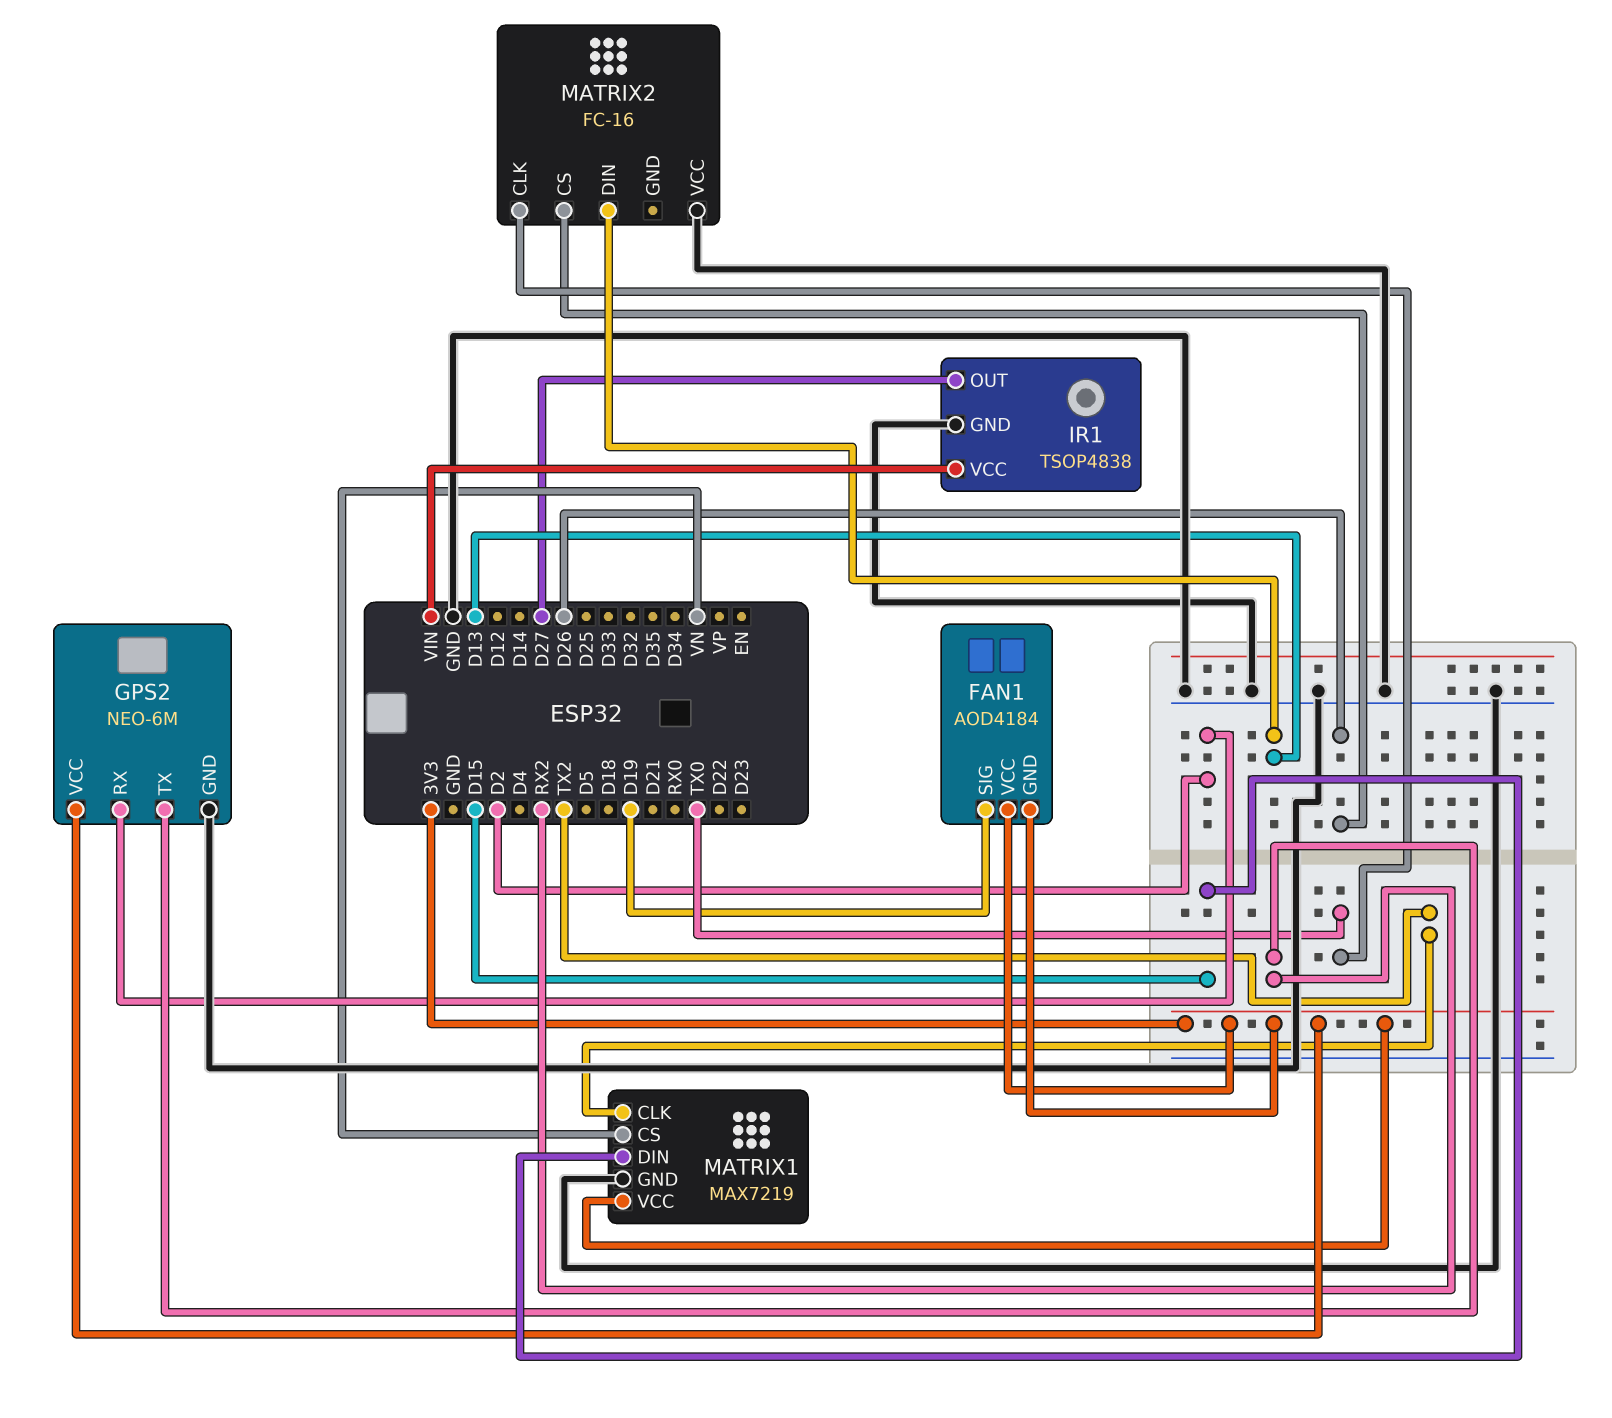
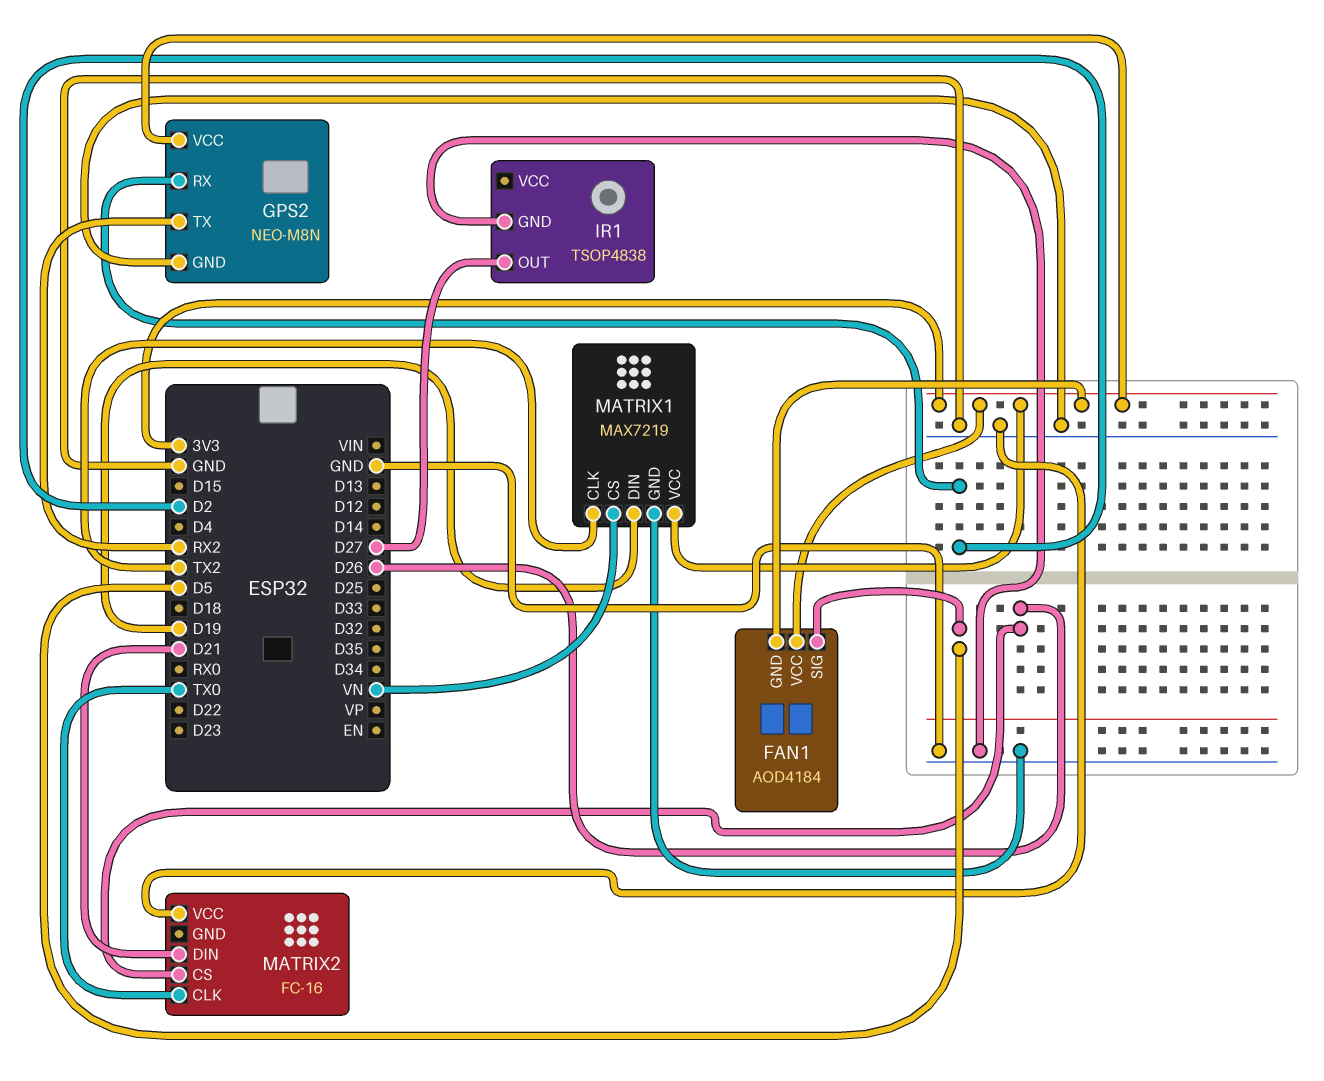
FAN1 pin SIG: D19 -> D5
GPS2: NEO-6M -> NEO-M8N
IR1 pin VCC: VIN -> none
MATRIX1 pin DIN: D15 -> D19
MATRIX2 pin DIN: D13 -> D21

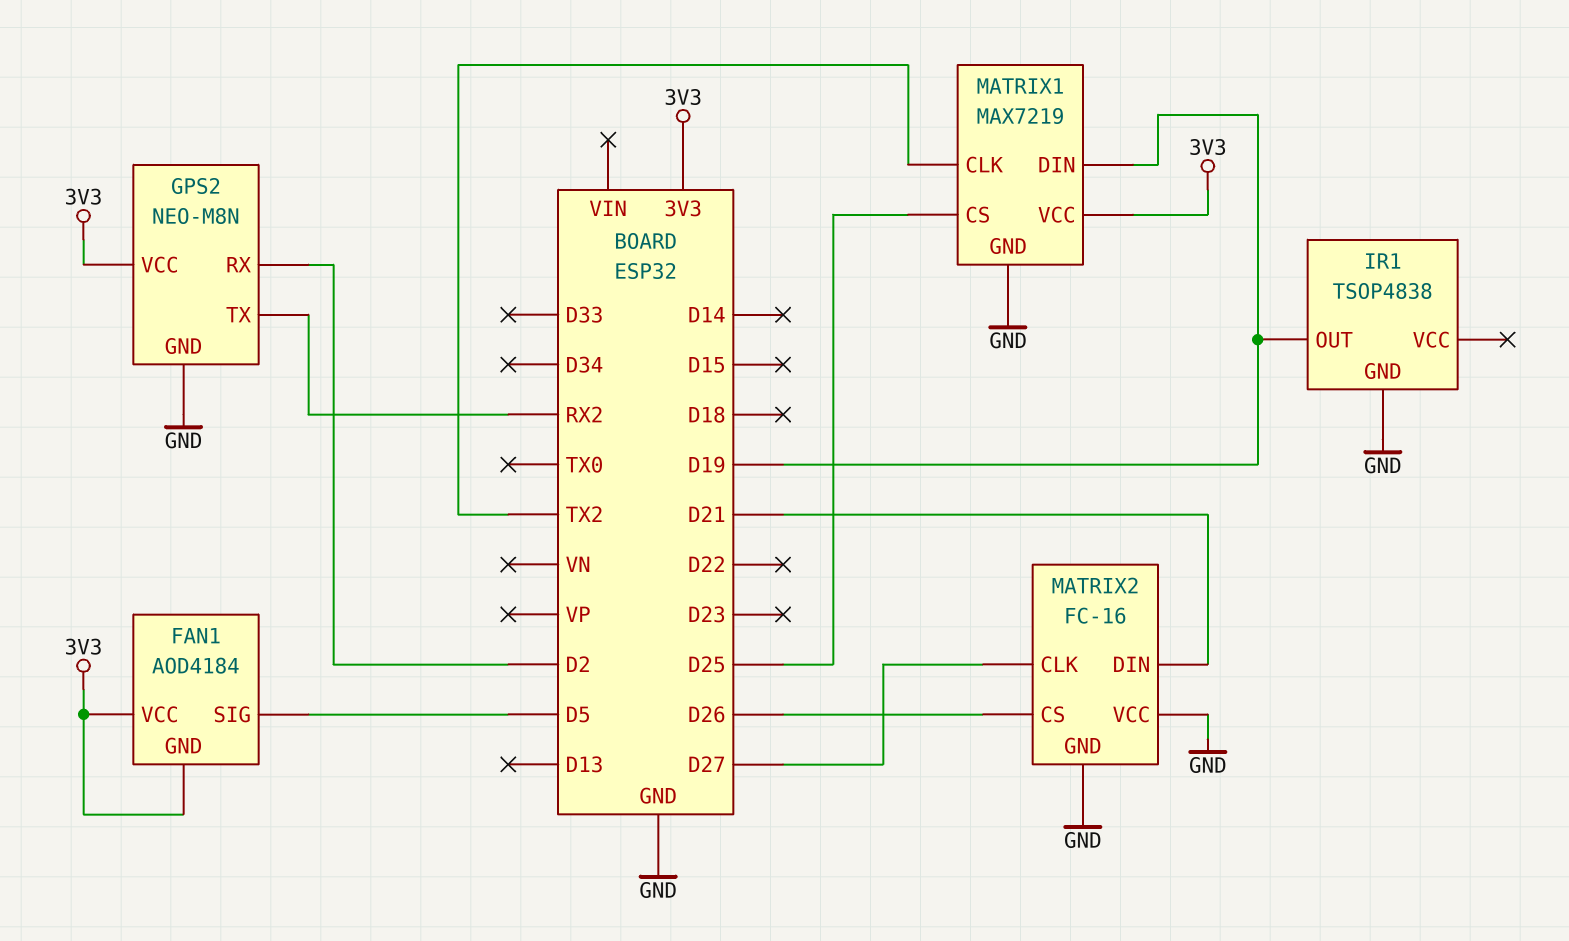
IR1 pin OUT: D27 -> D19
MATRIX1 pin CS: VN -> D25
MATRIX2 pin CLK: TX0 -> D27
MATRIX2 pin GND: none -> GND

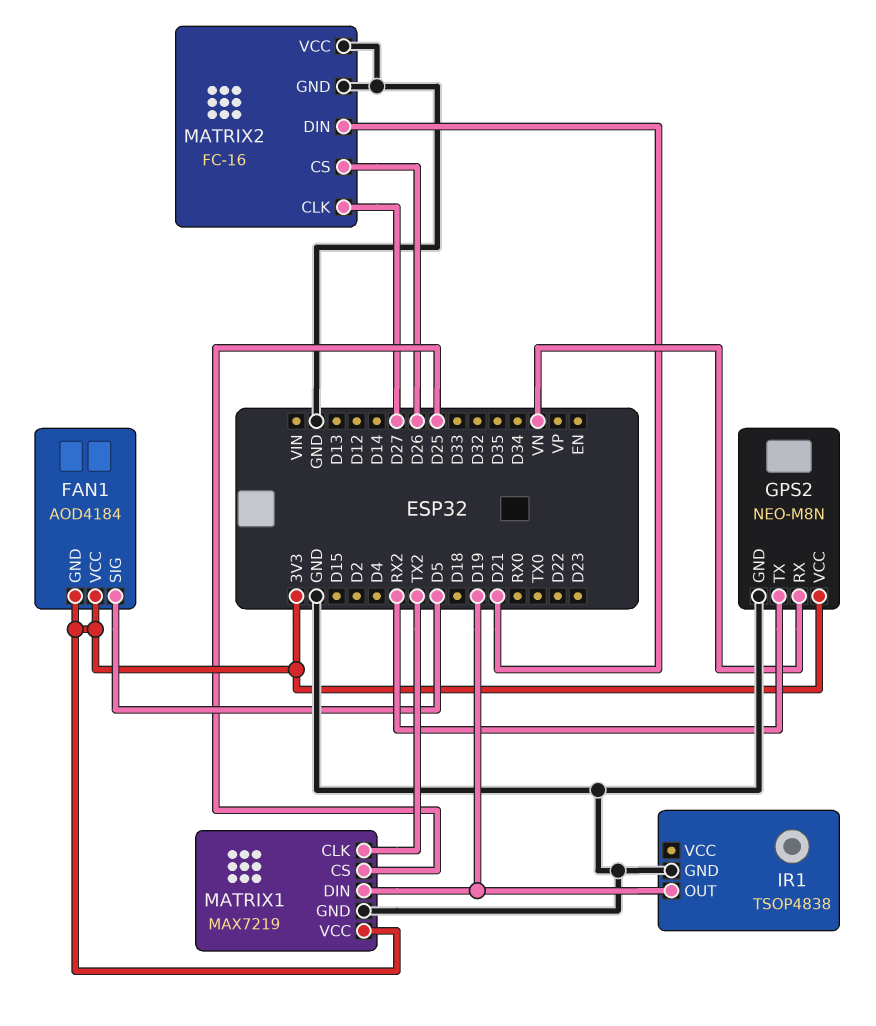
GPS2 pin RX: D2 -> VN

